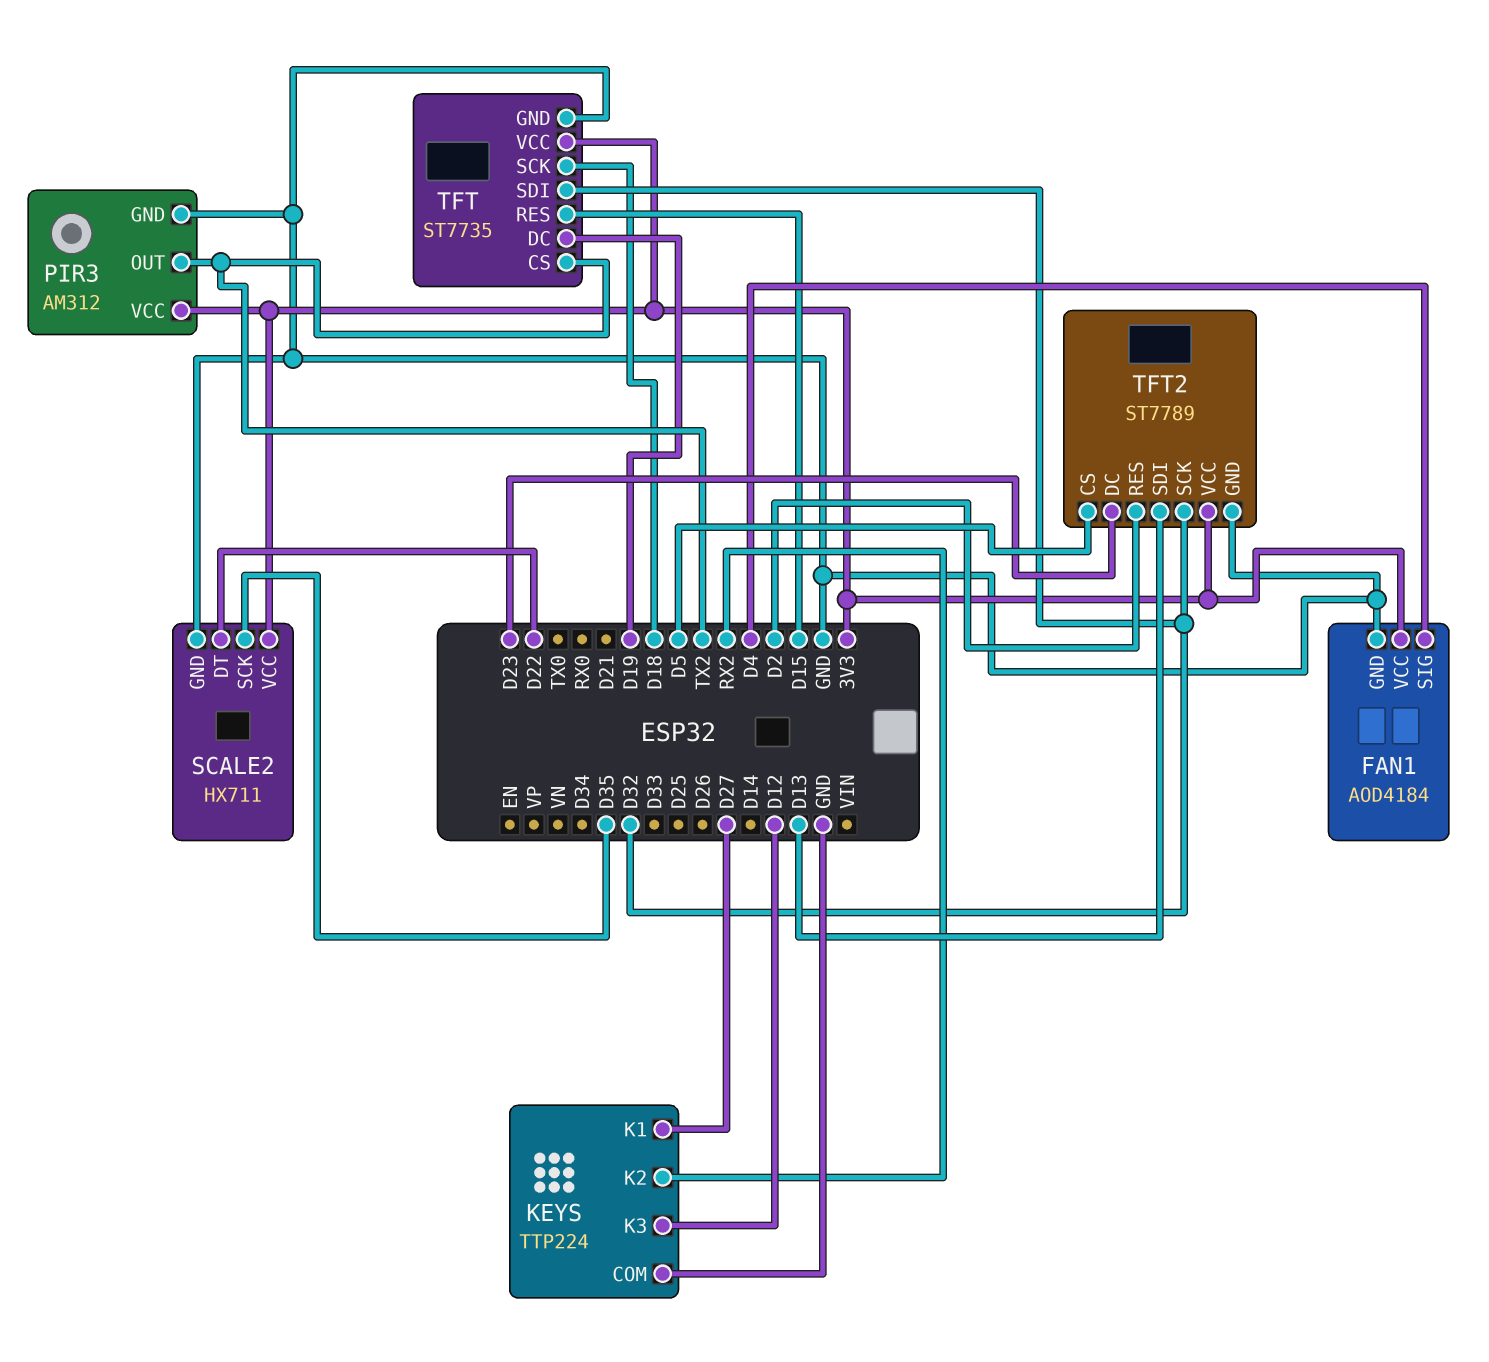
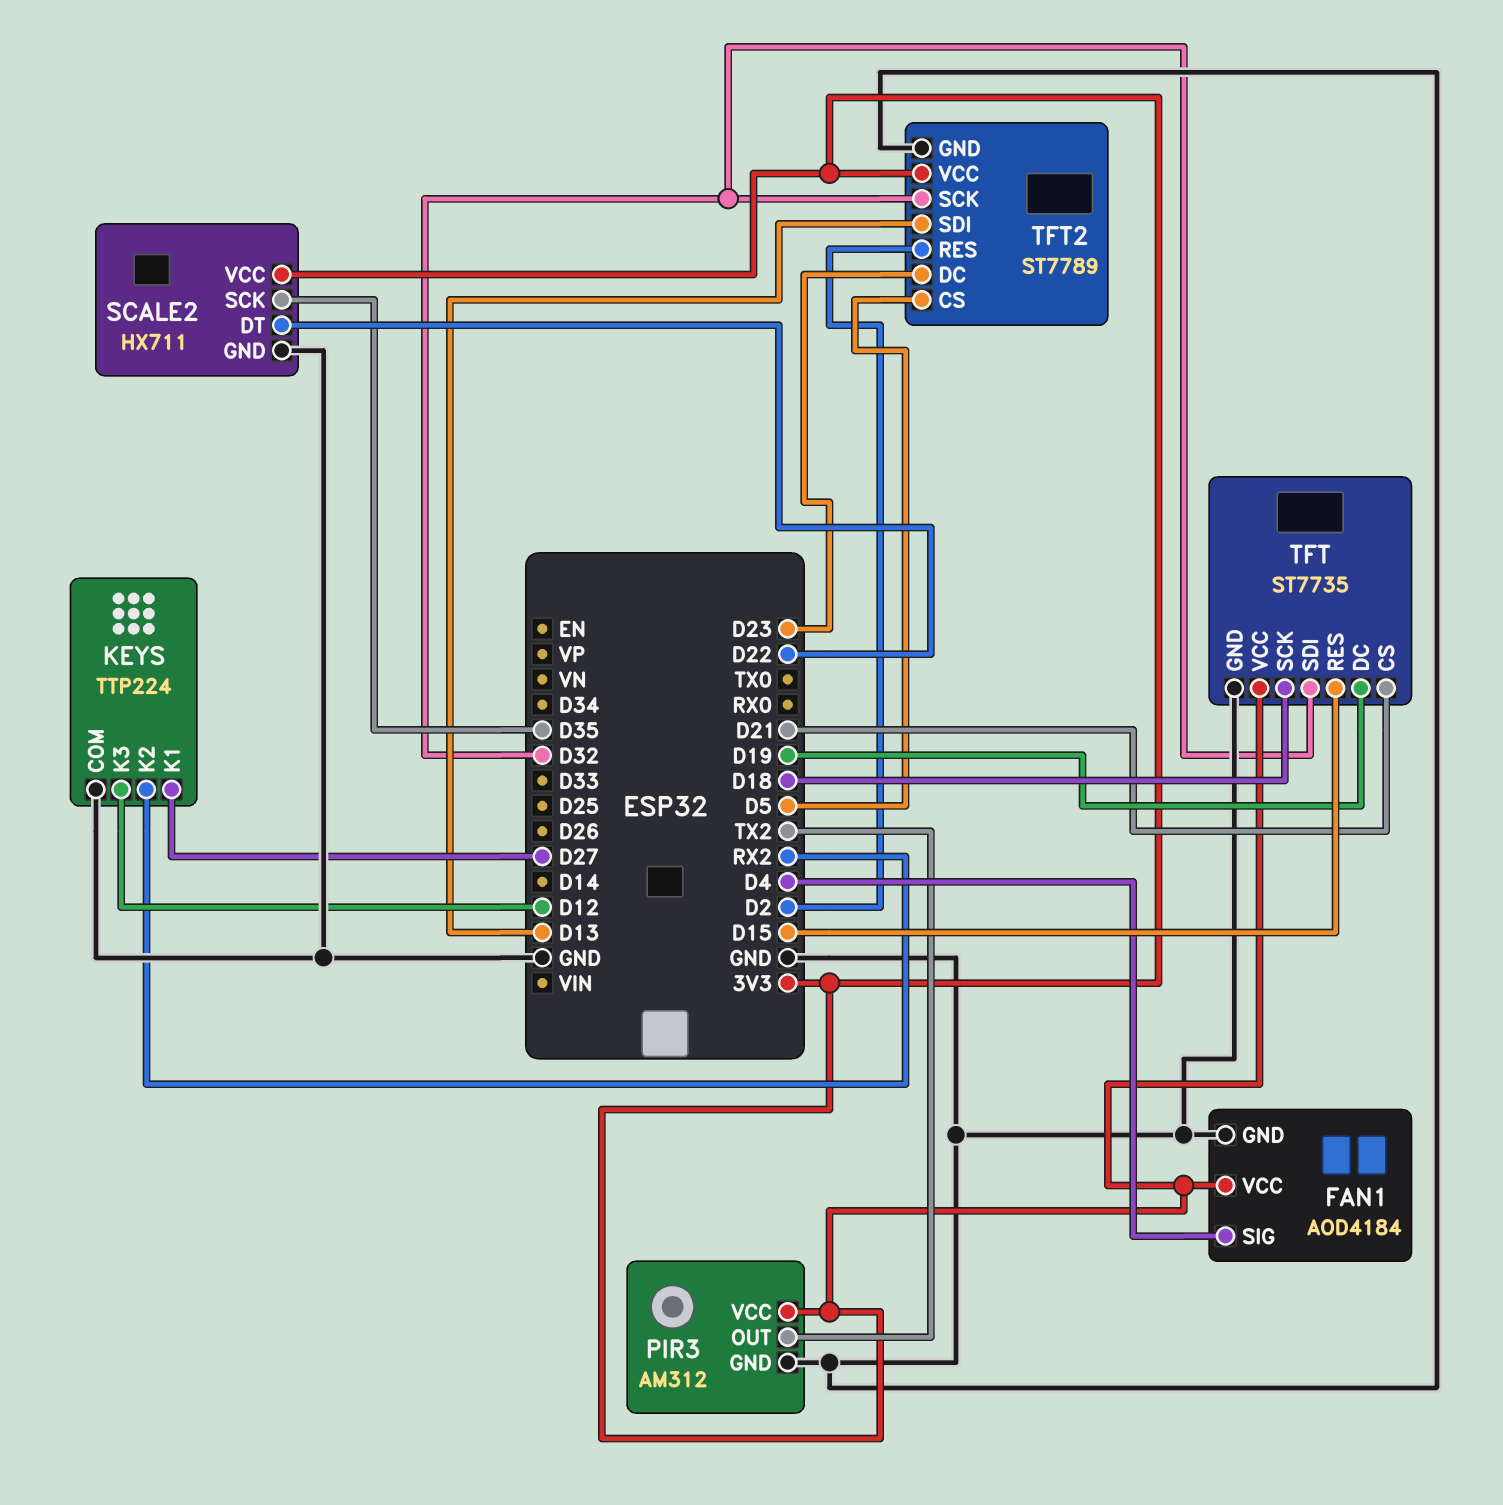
TFT pin CS: TX2 -> D21

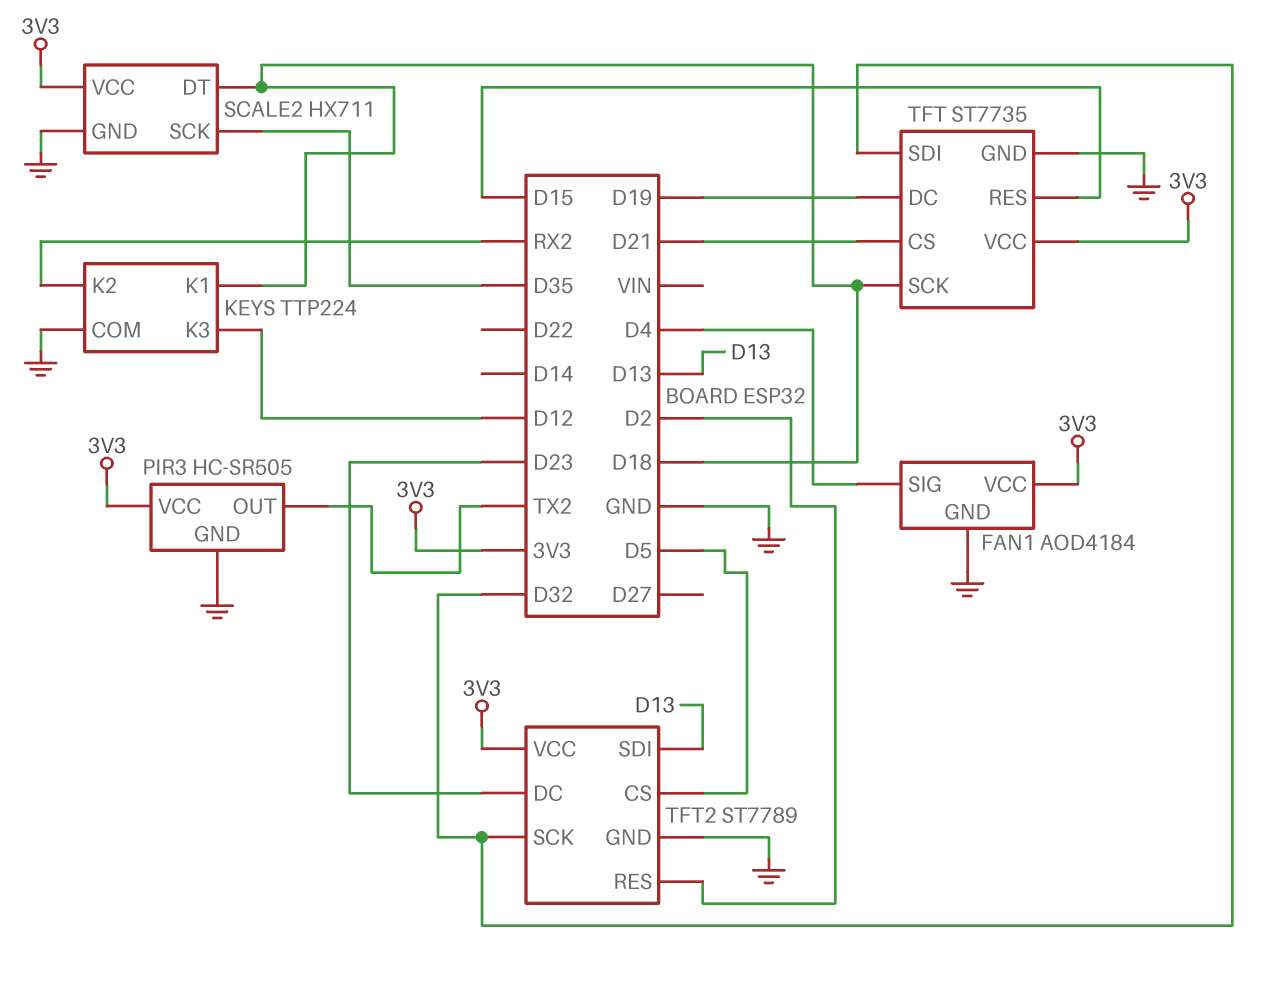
KEYS pin K1: D27 -> D18
PIR3: AM312 -> HC-SR505
SCALE2 pin DT: D22 -> D18

